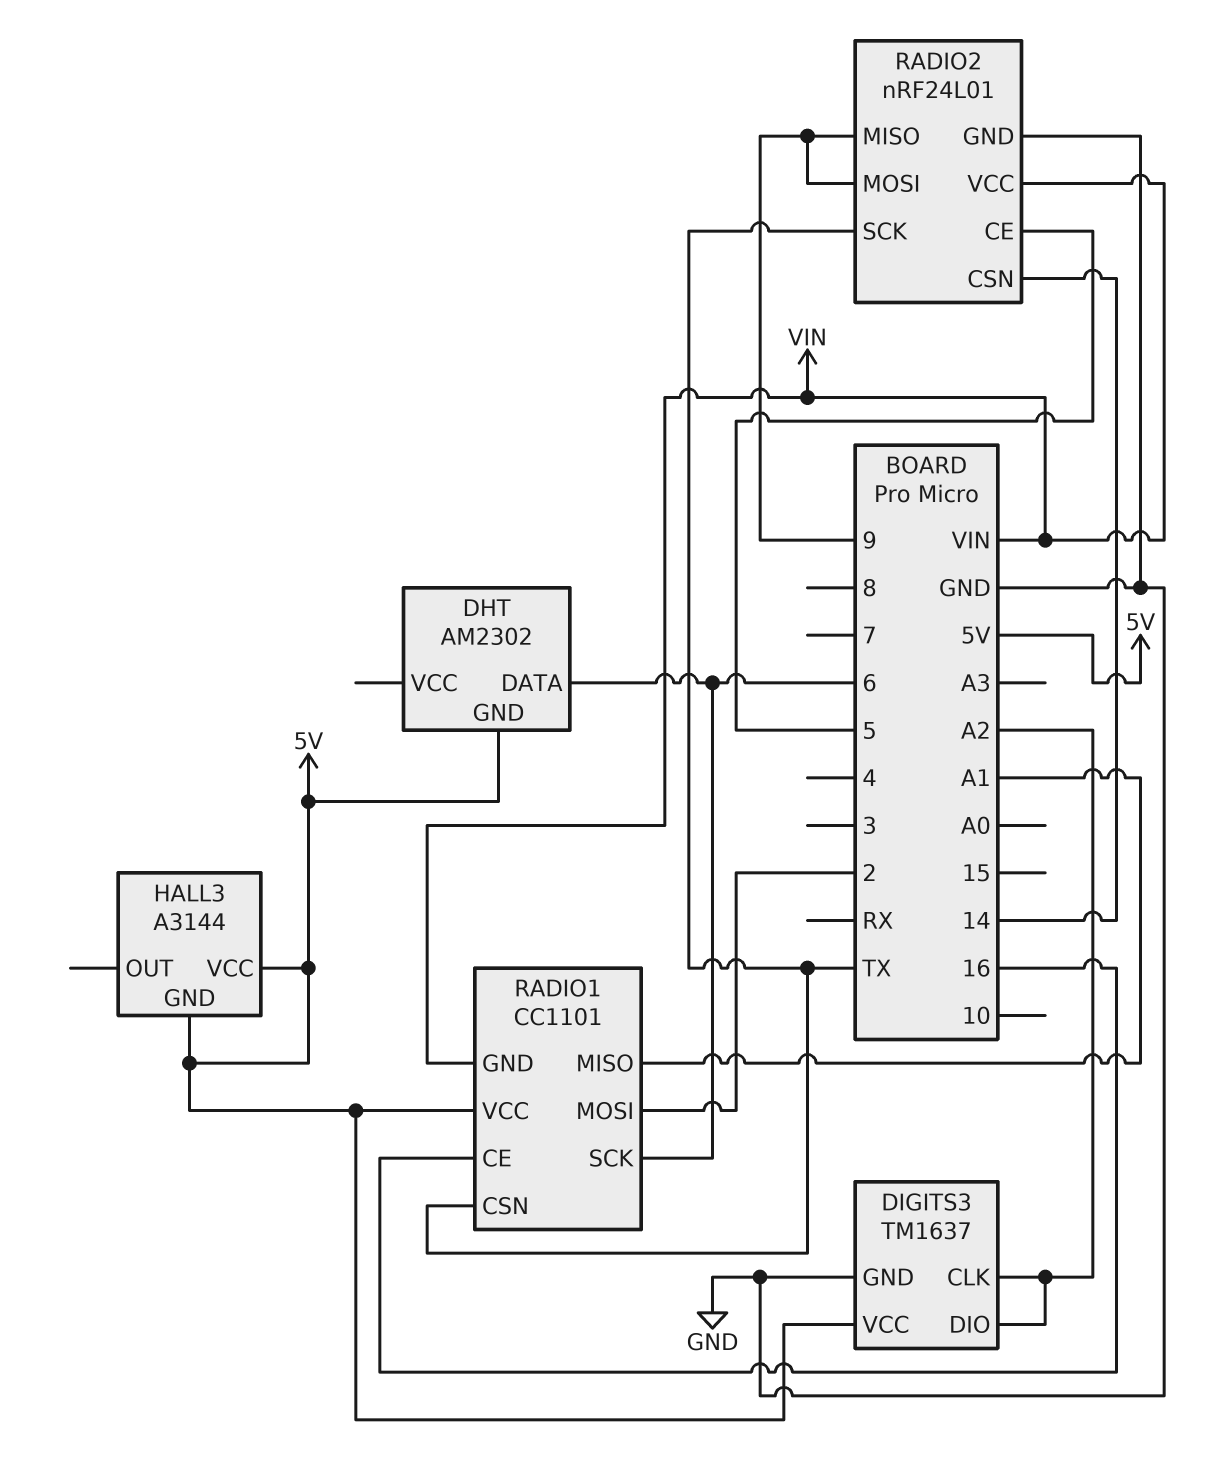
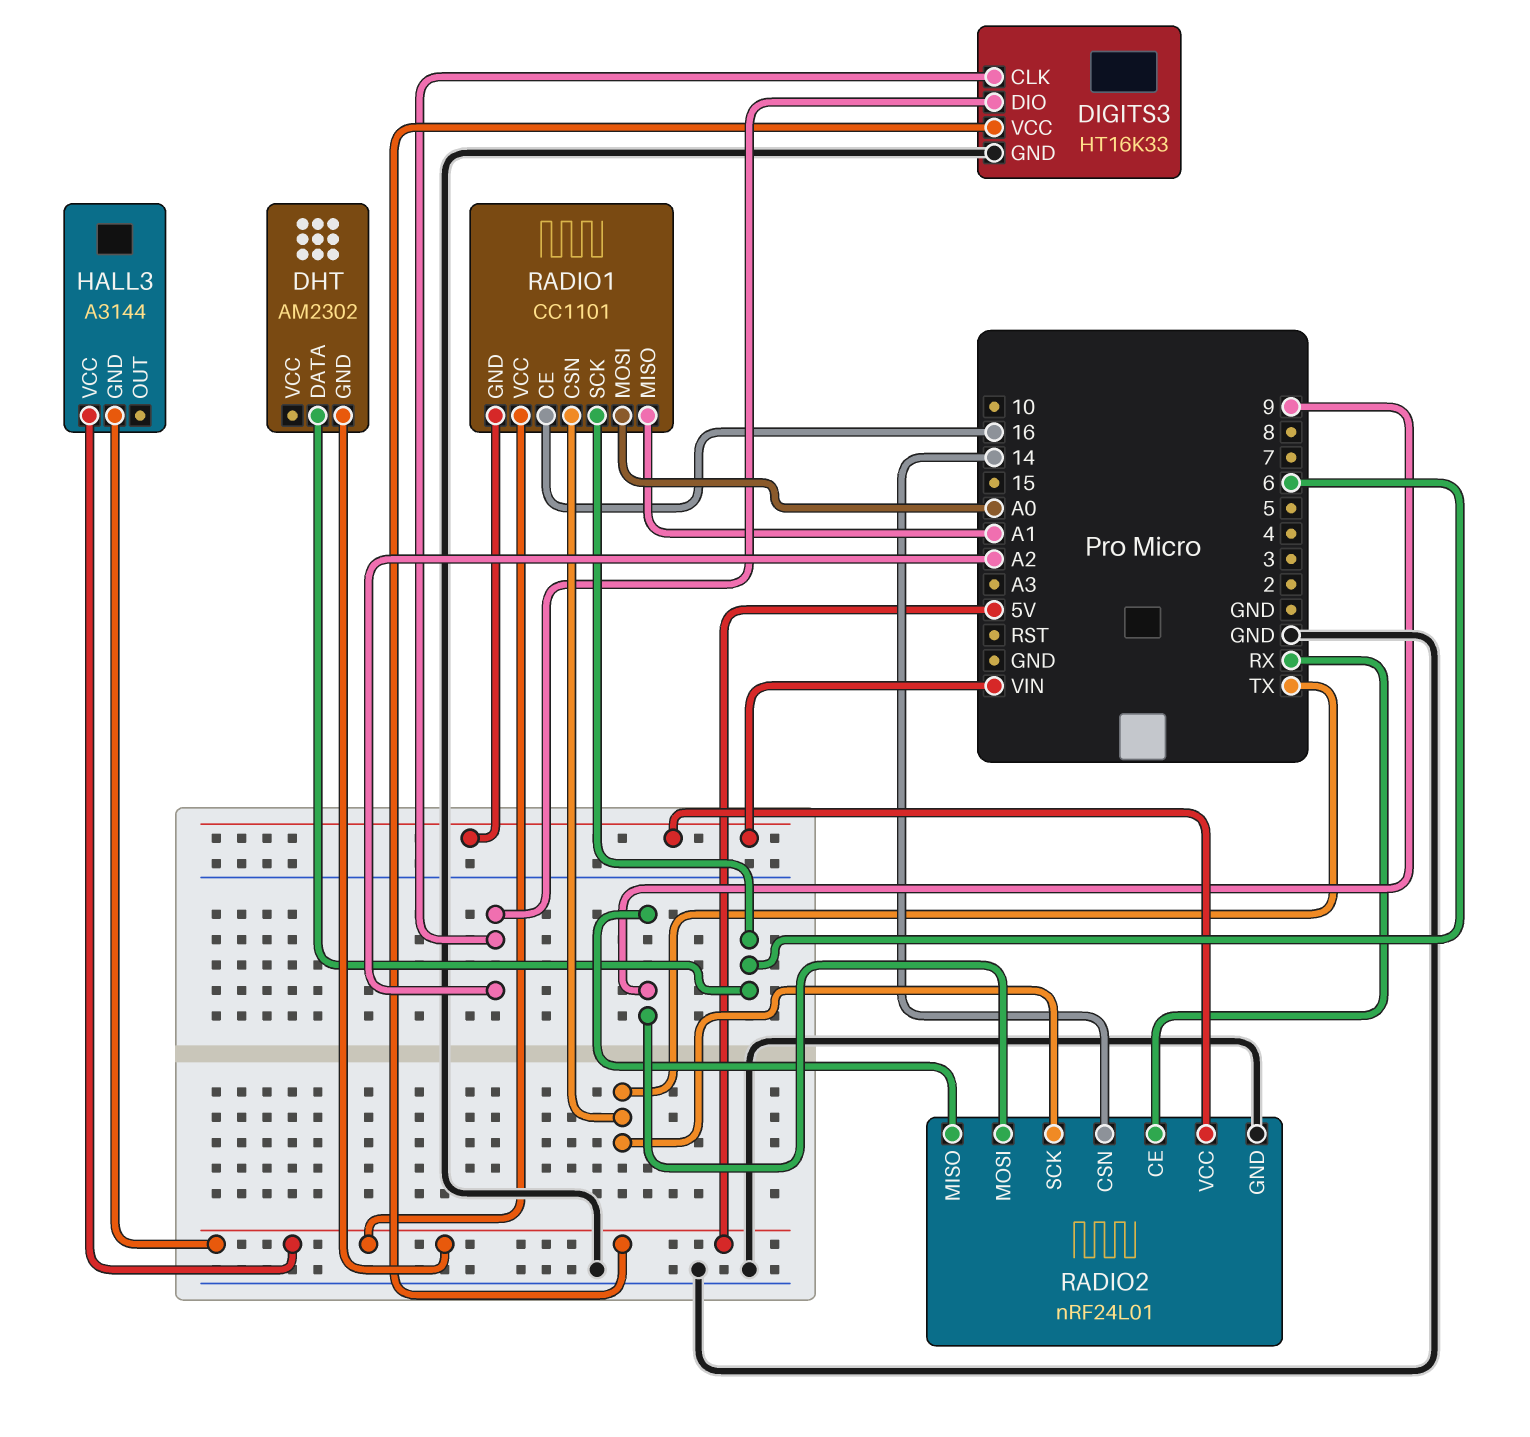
DIGITS3: TM1637 -> HT16K33
RADIO1 pin MOSI: 2 -> A0
RADIO2 pin CE: 5 -> RX

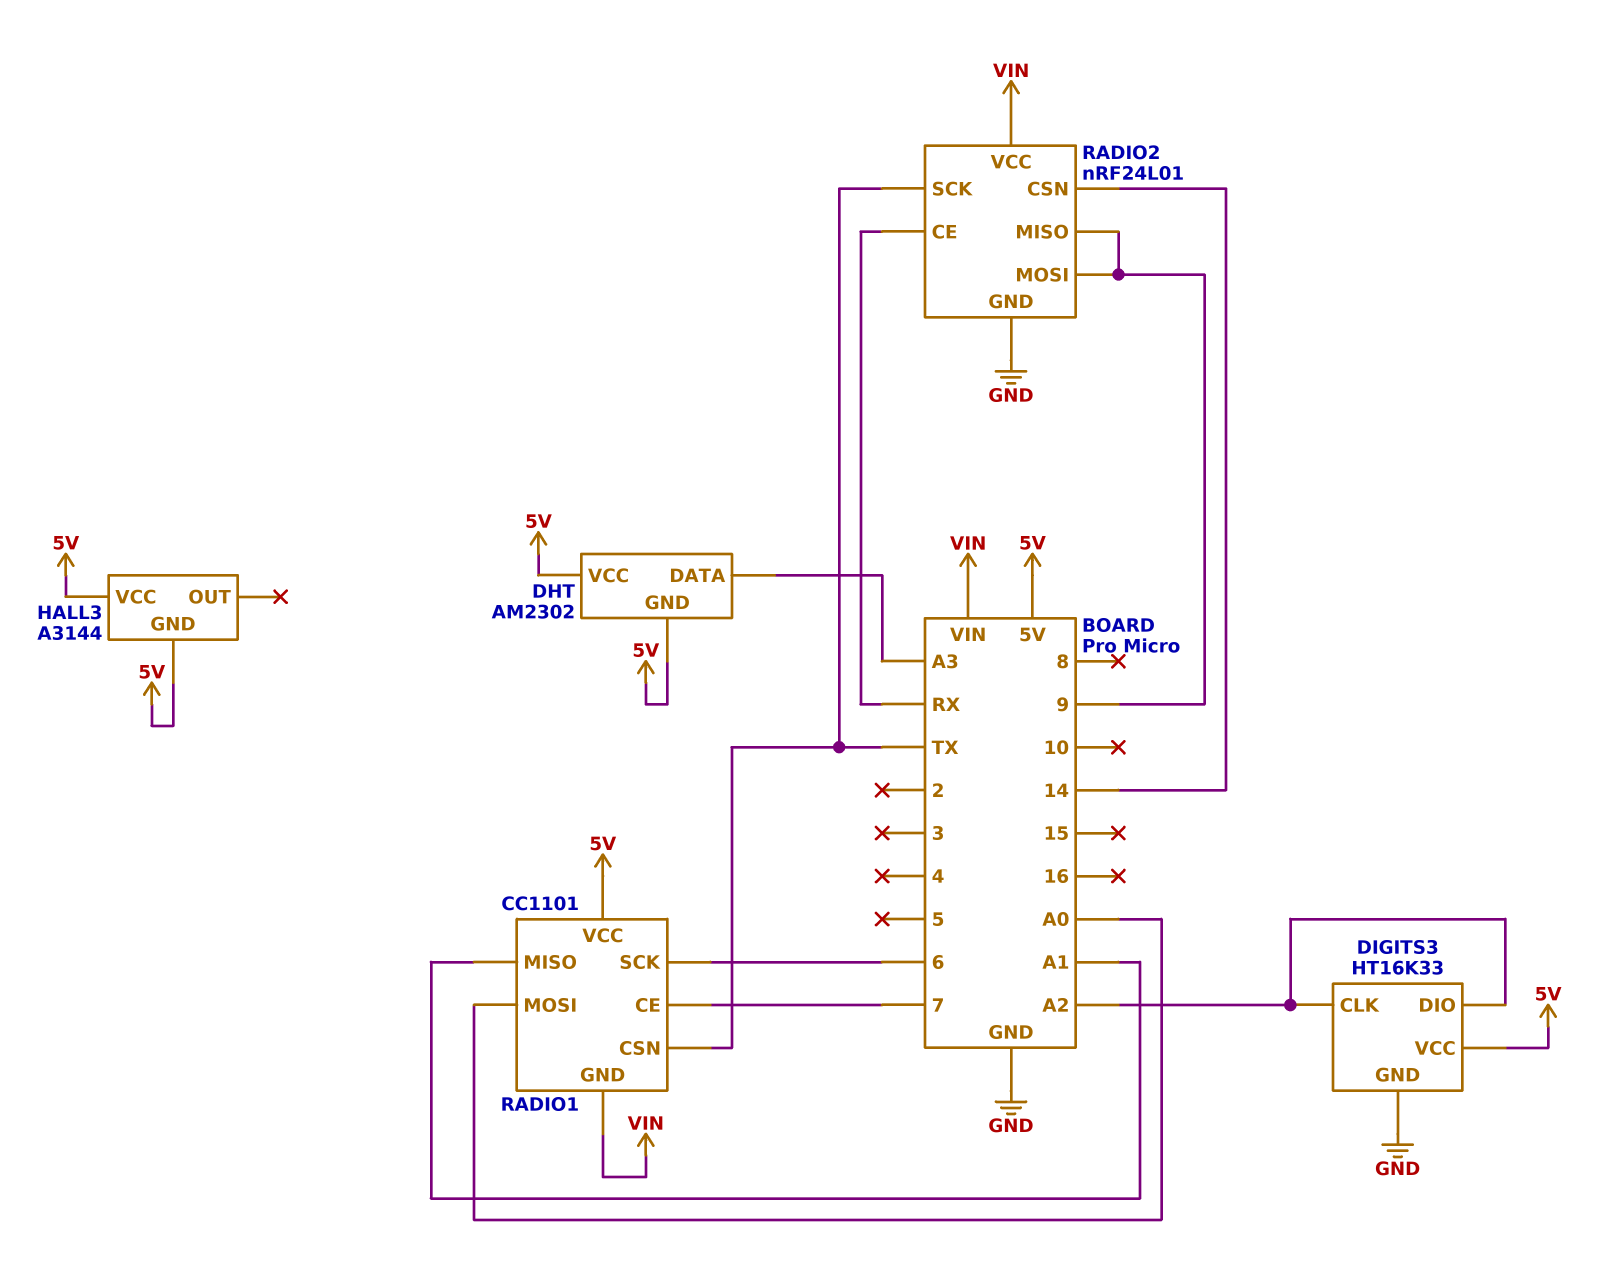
DHT pin DATA: 6 -> A3
DHT pin VCC: none -> 5V
RADIO1 pin CE: 16 -> 7

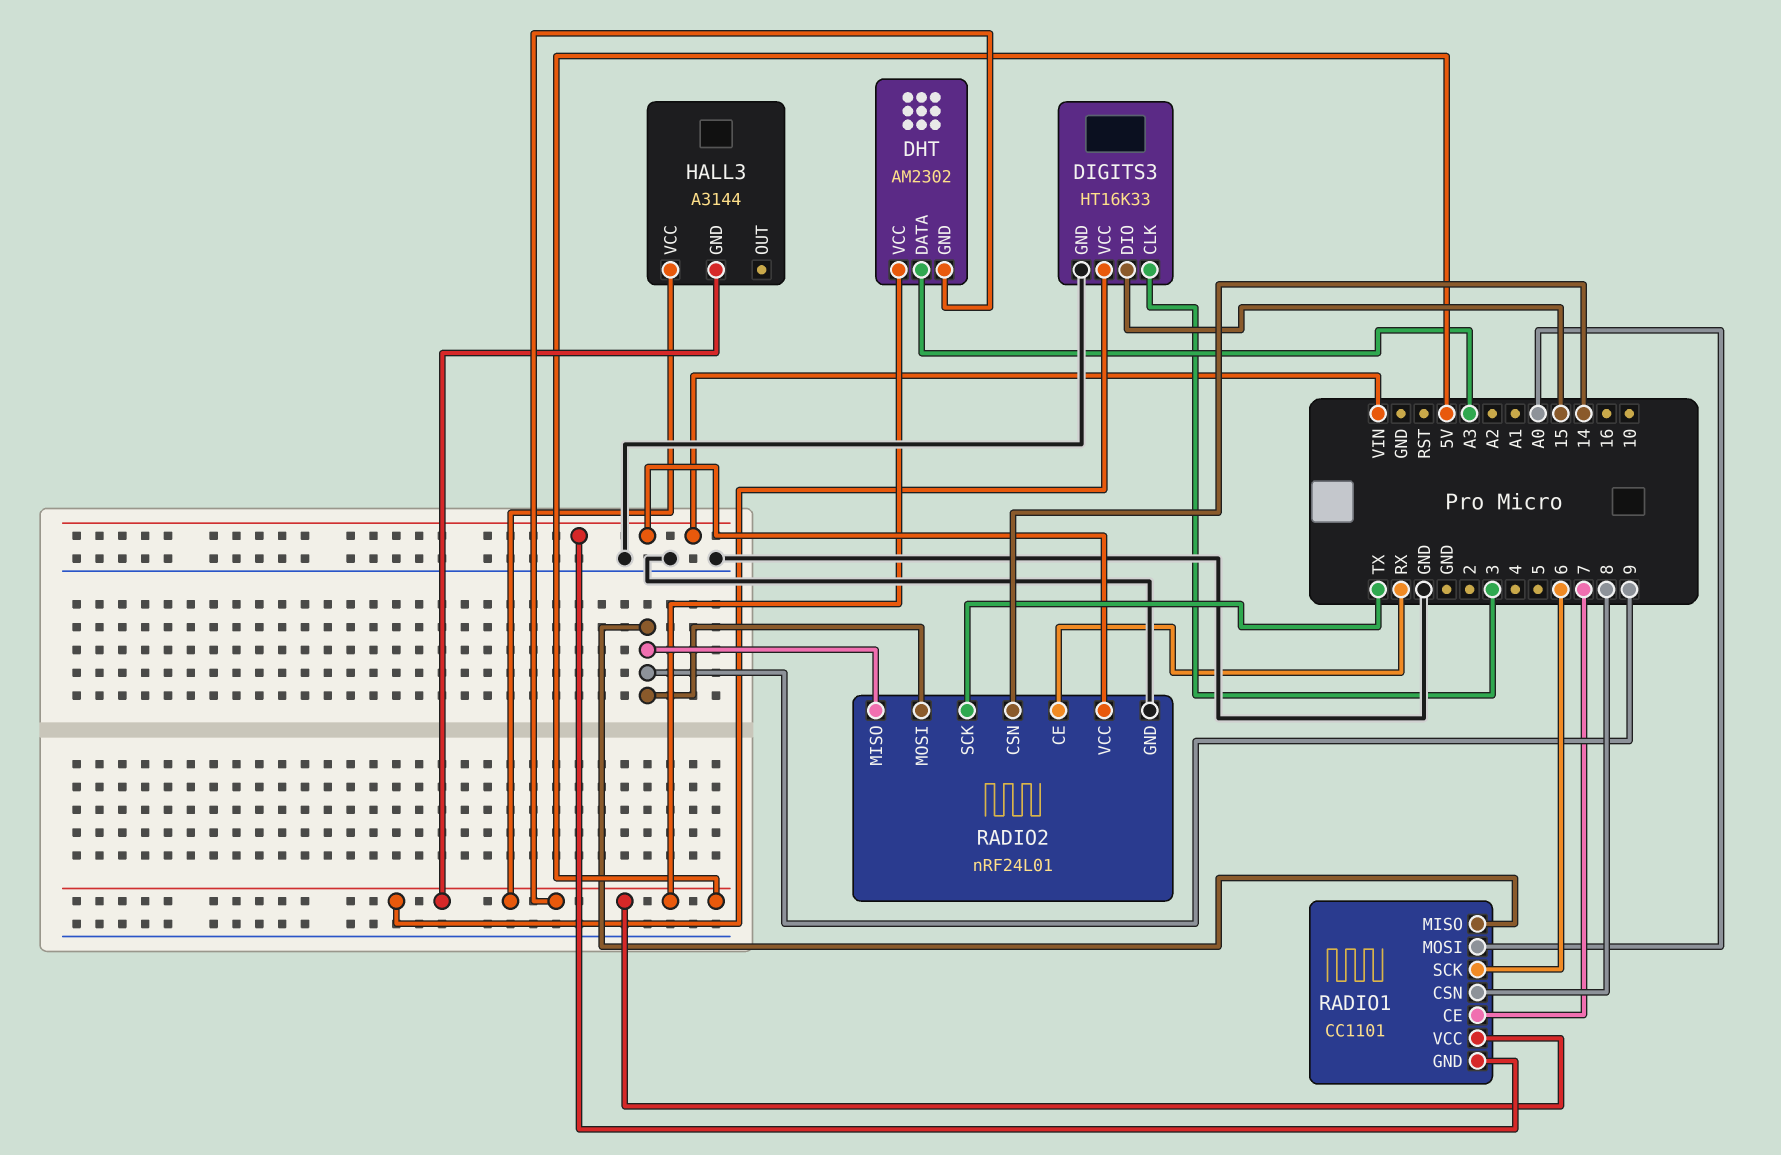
DIGITS3 pin CLK: A2 -> 3
DIGITS3 pin DIO: A2 -> 15
RADIO1 pin CSN: TX -> 8
RADIO1 pin MISO: A1 -> 9

